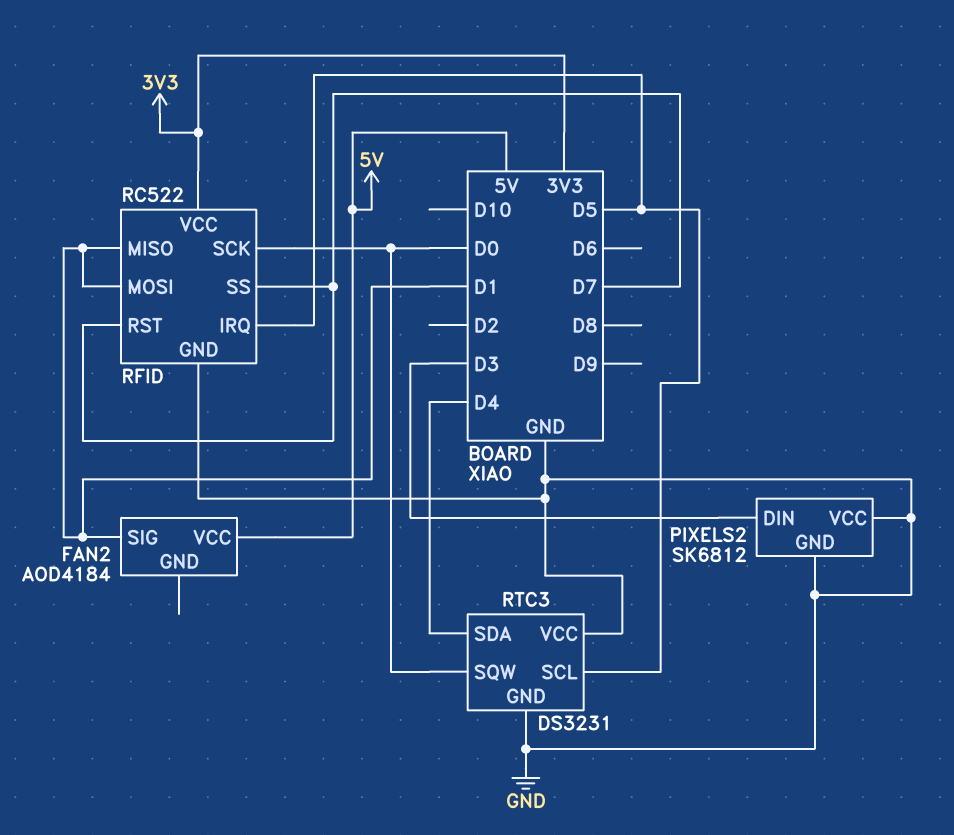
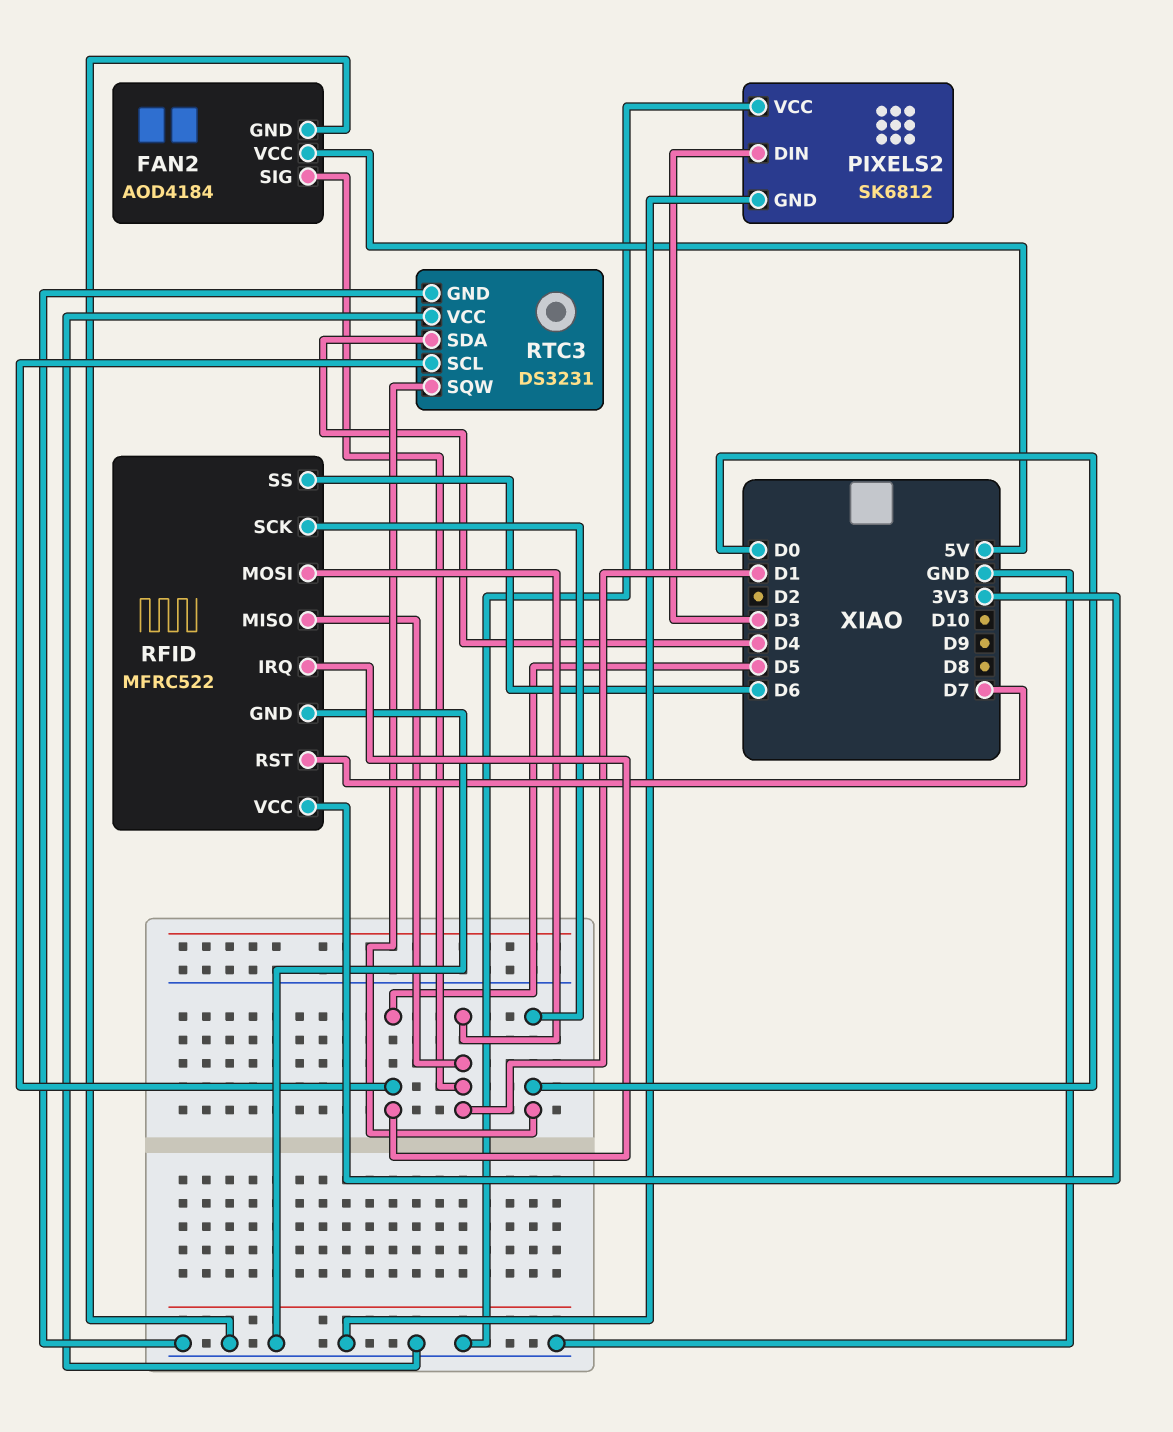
FAN2 pin GND: none -> GND
RFID: RC522 -> MFRC522
RFID pin SS: D7 -> D6

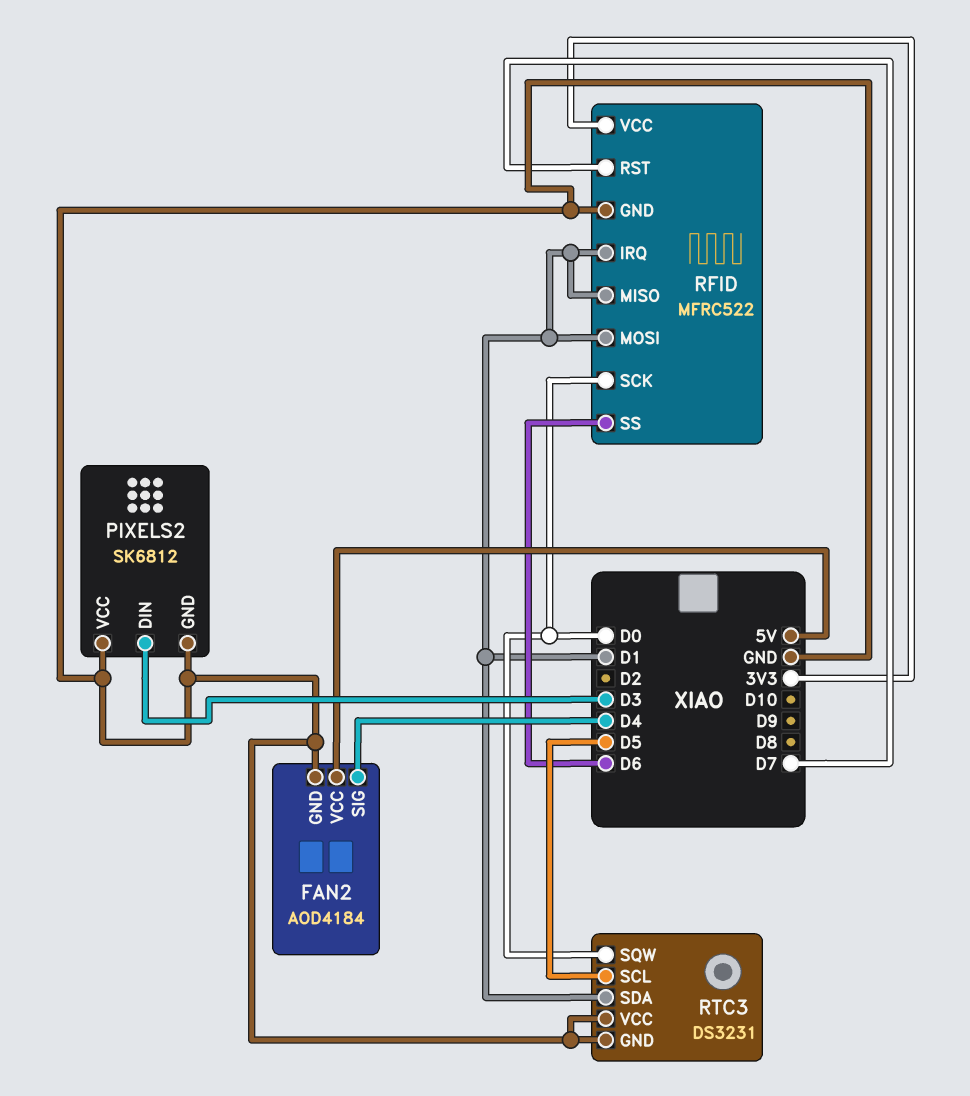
FAN2 pin SIG: D1 -> D4
RFID pin IRQ: D5 -> D1
RTC3 pin SDA: D4 -> D1

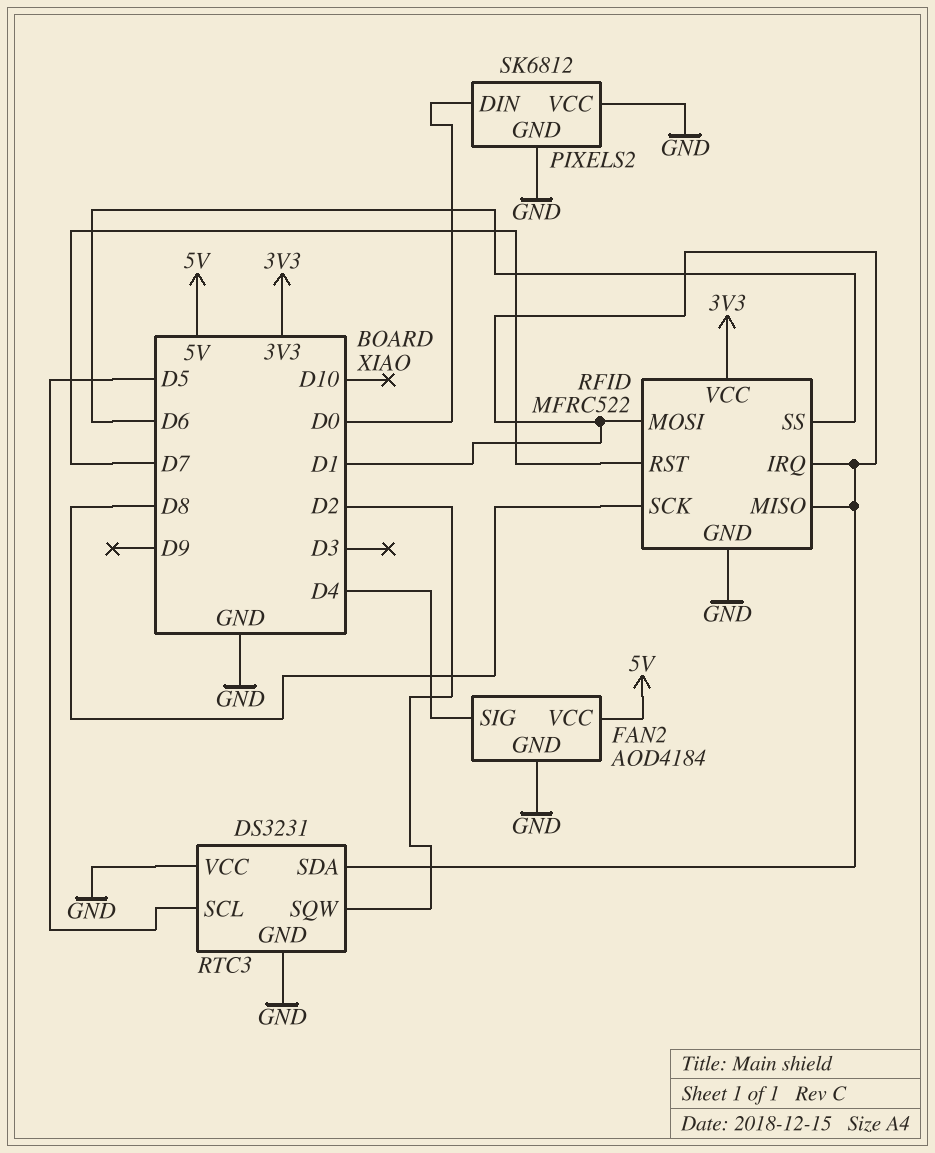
PIXELS2 pin DIN: D3 -> D0
RFID pin SCK: D0 -> D8
RTC3 pin SQW: D0 -> D2

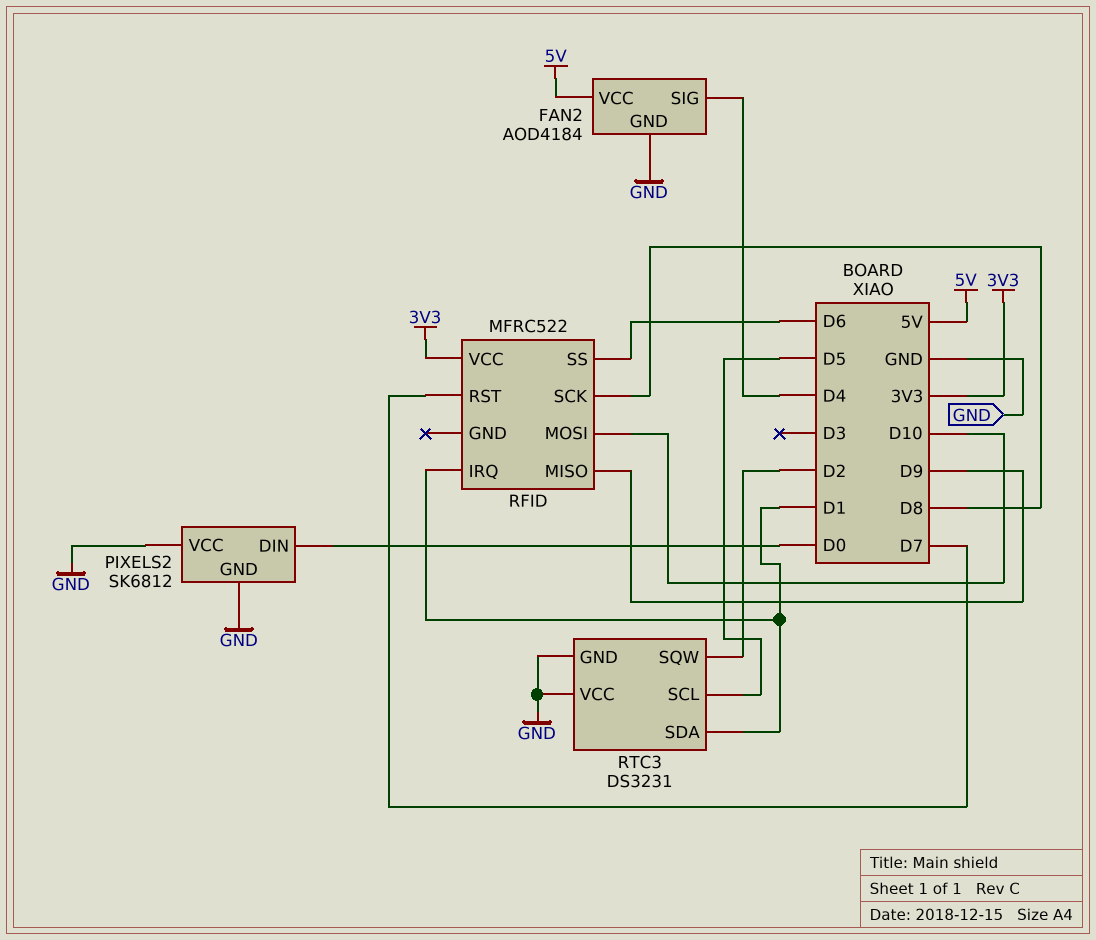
RFID pin GND: GND -> none
RFID pin MISO: D1 -> D9
RFID pin MOSI: D1 -> D10

